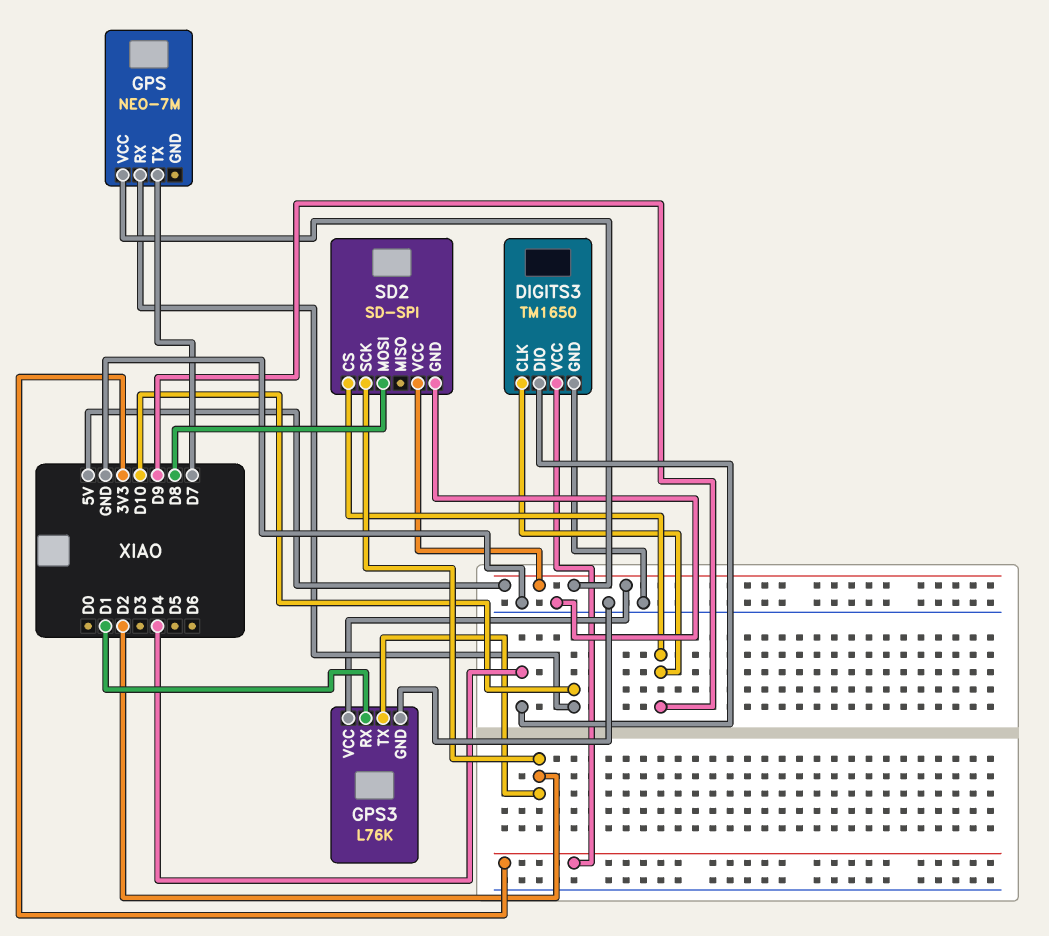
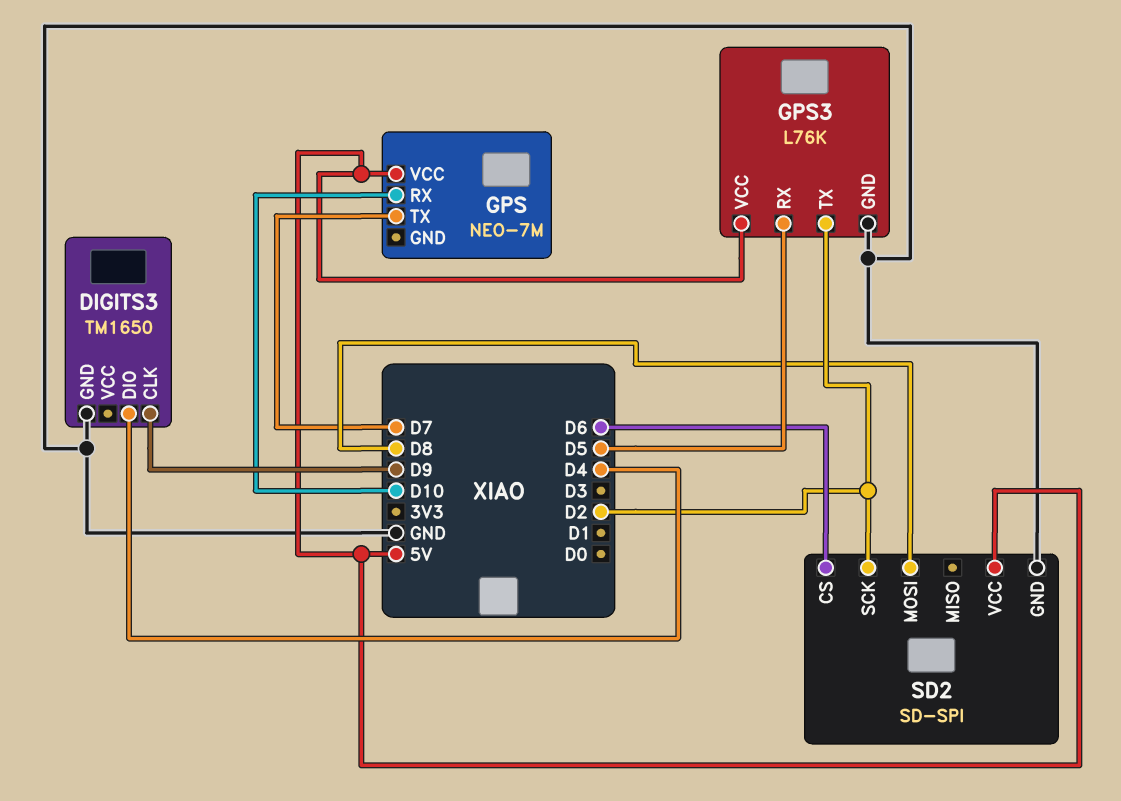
DIGITS3 pin VCC: 3V3 -> none
GPS3 pin RX: D1 -> D5
SD2 pin CS: D9 -> D6

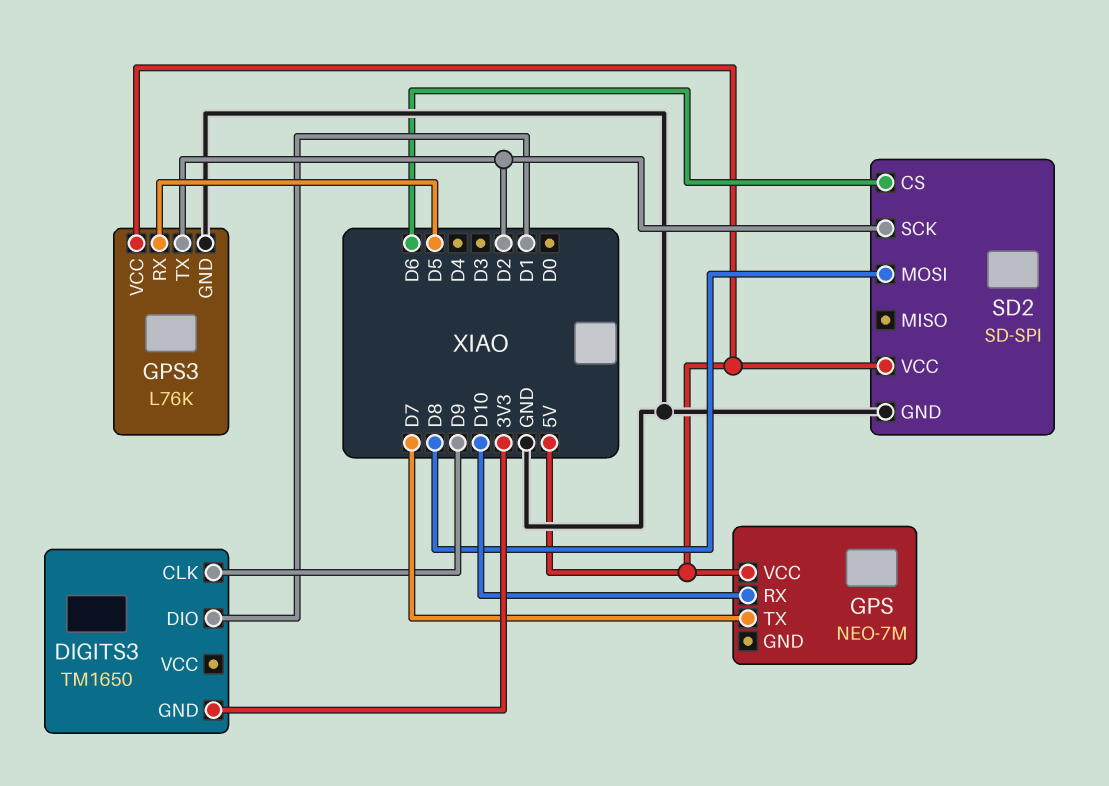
DIGITS3 pin DIO: D4 -> D1
DIGITS3 pin GND: GND -> 3V3

